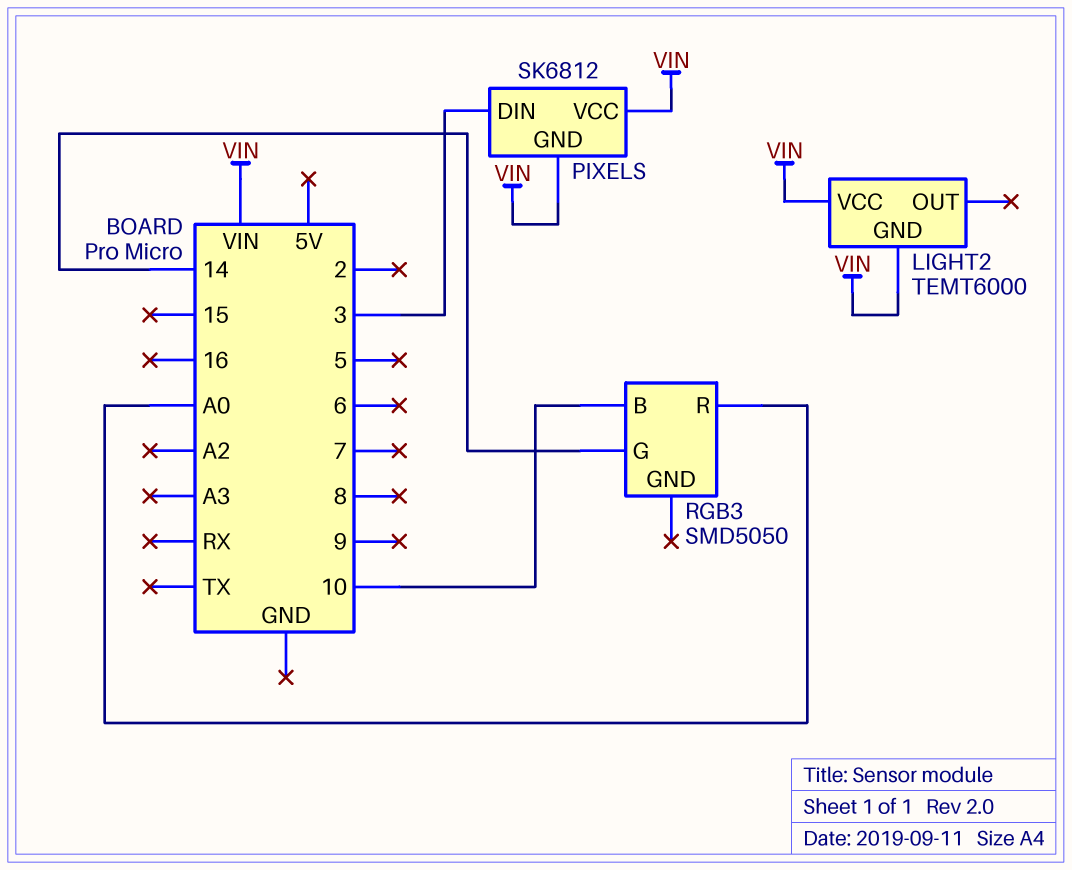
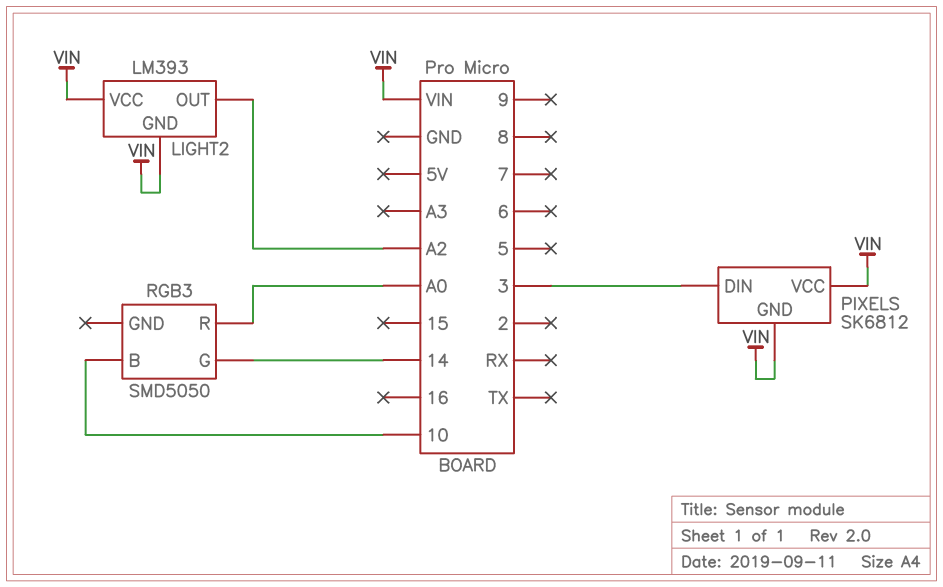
LIGHT2: TEMT6000 -> LM393
LIGHT2 pin OUT: none -> A2

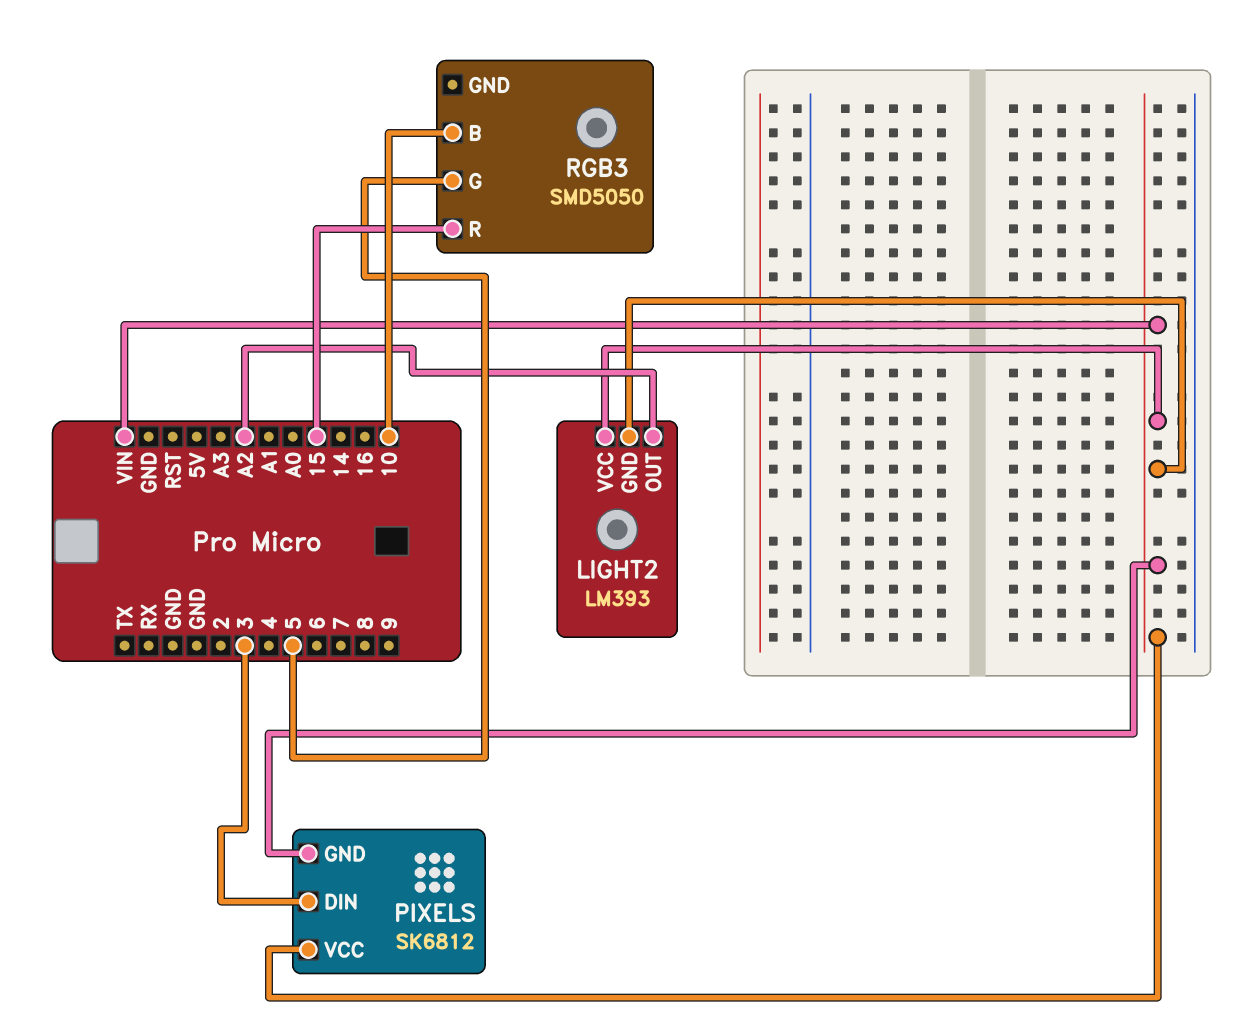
RGB3 pin G: 14 -> 5
RGB3 pin R: A0 -> 15

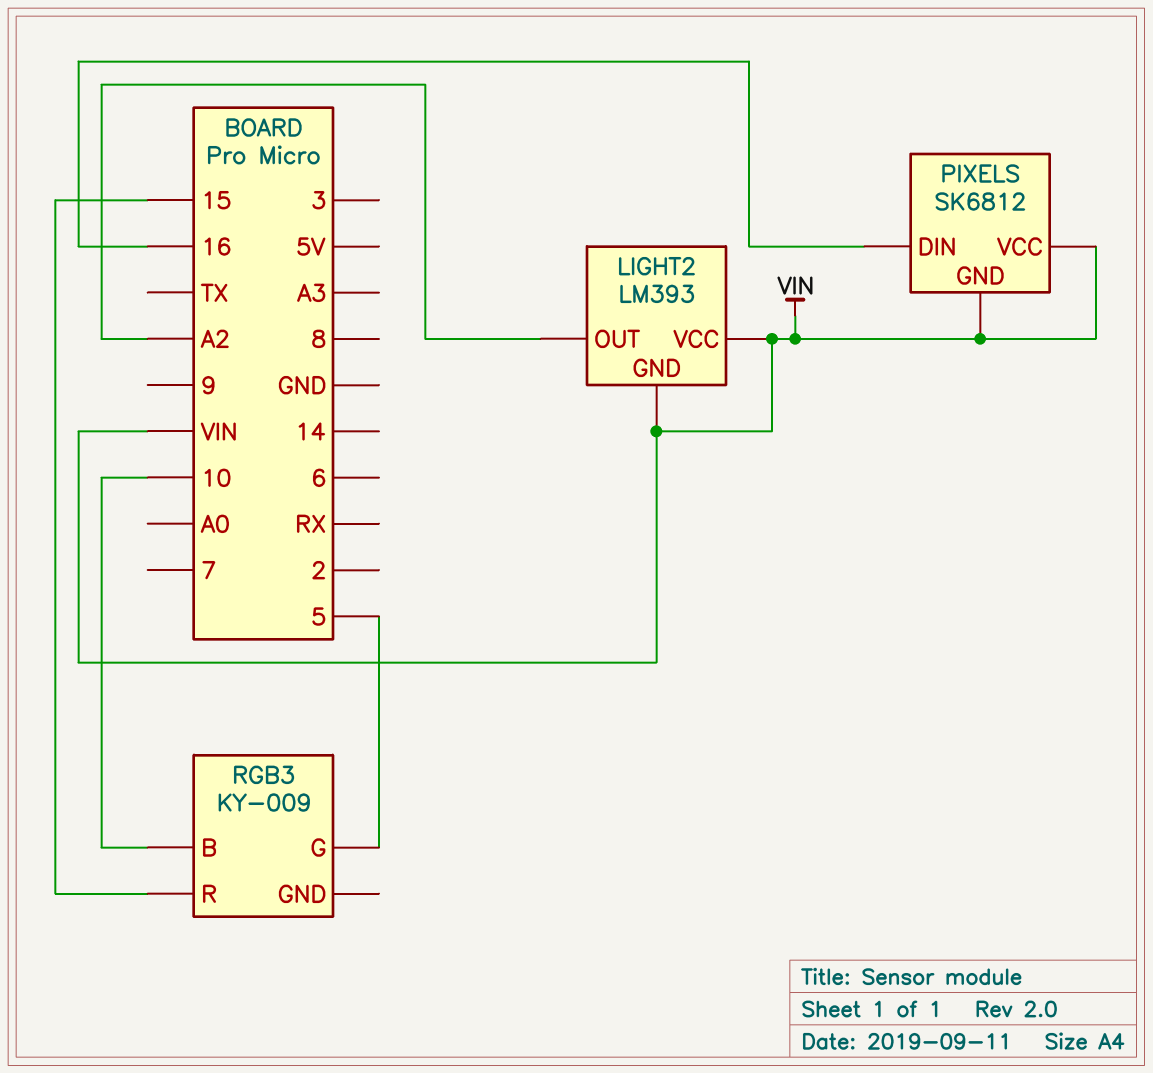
PIXELS pin DIN: 3 -> 16
RGB3: SMD5050 -> KY-009

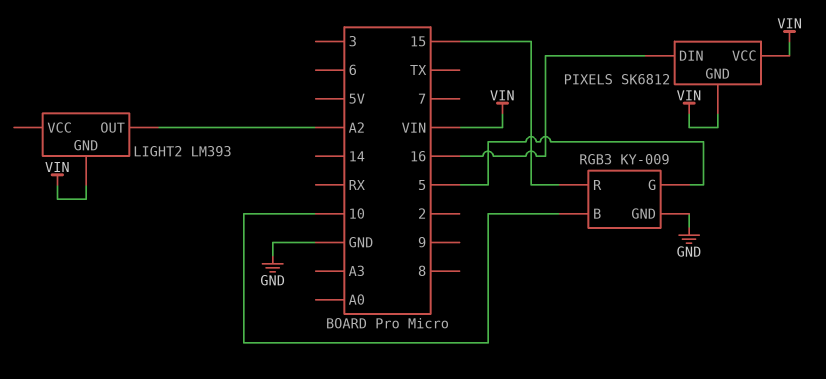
LIGHT2 pin VCC: VIN -> none
RGB3 pin GND: none -> GND

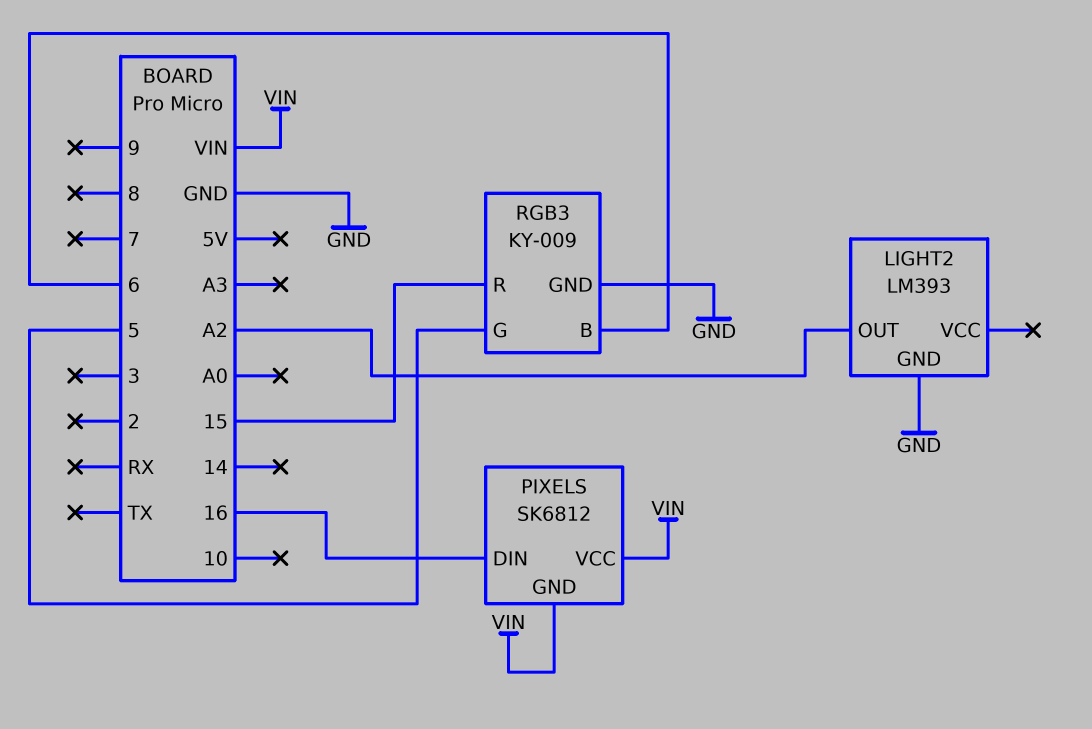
LIGHT2 pin GND: VIN -> GND
RGB3 pin B: 10 -> 6

